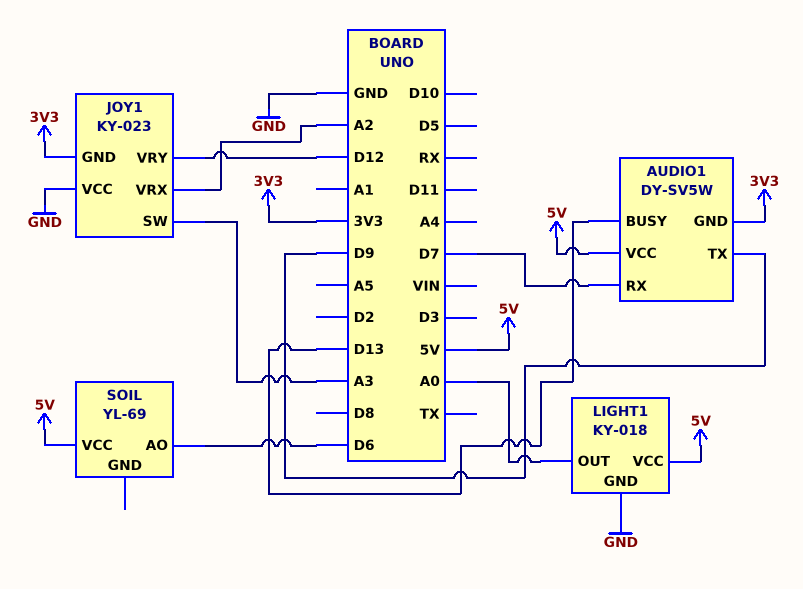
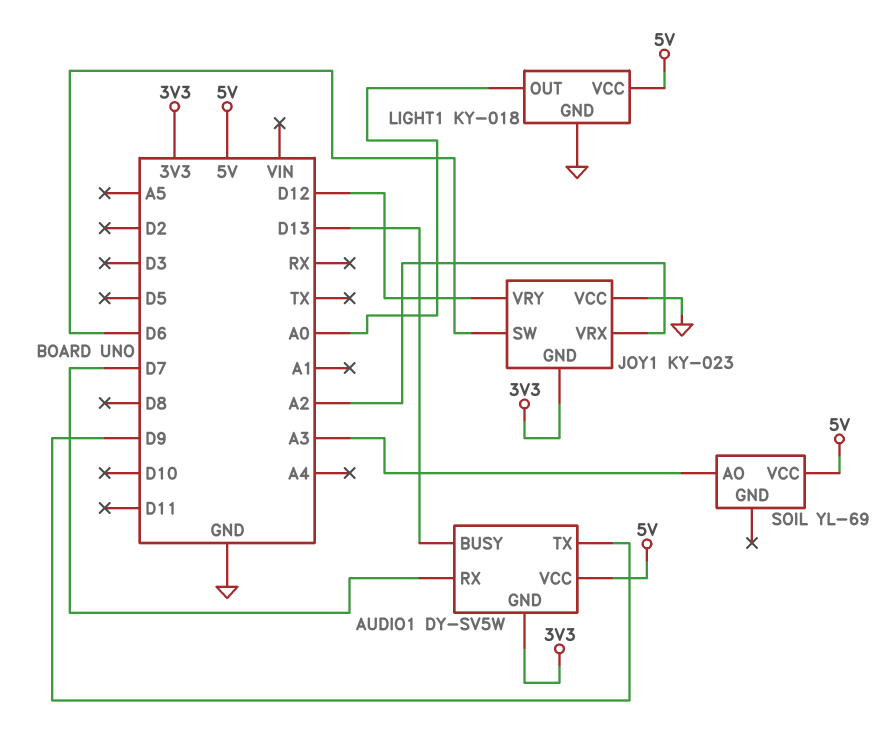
JOY1 pin SW: A3 -> D6
SOIL pin AO: D6 -> A3

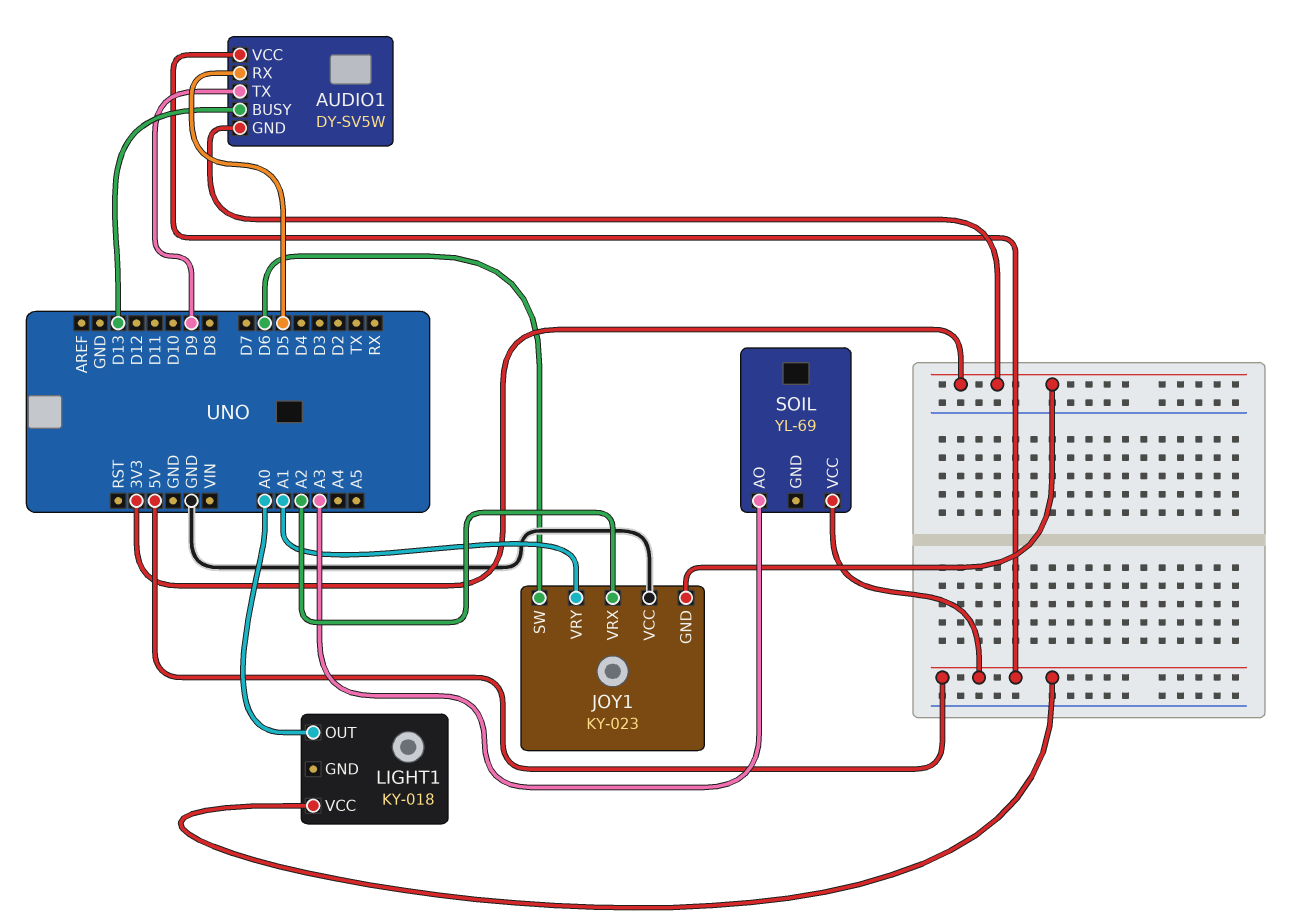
AUDIO1 pin RX: D7 -> D5
JOY1 pin VRY: D12 -> A1
LIGHT1 pin GND: GND -> none

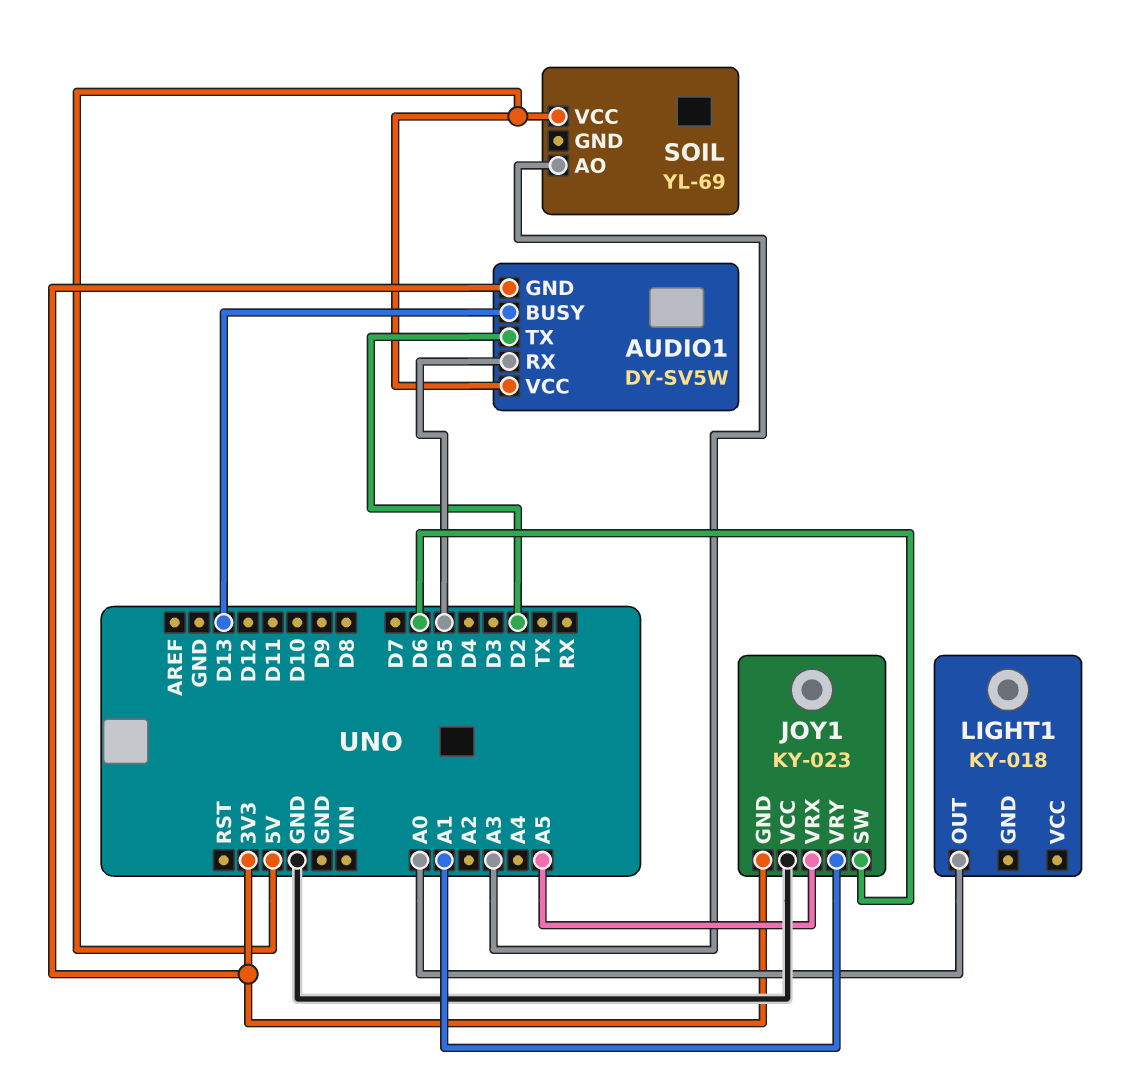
AUDIO1 pin TX: D9 -> D2
JOY1 pin VRX: A2 -> A5
LIGHT1 pin VCC: 5V -> none

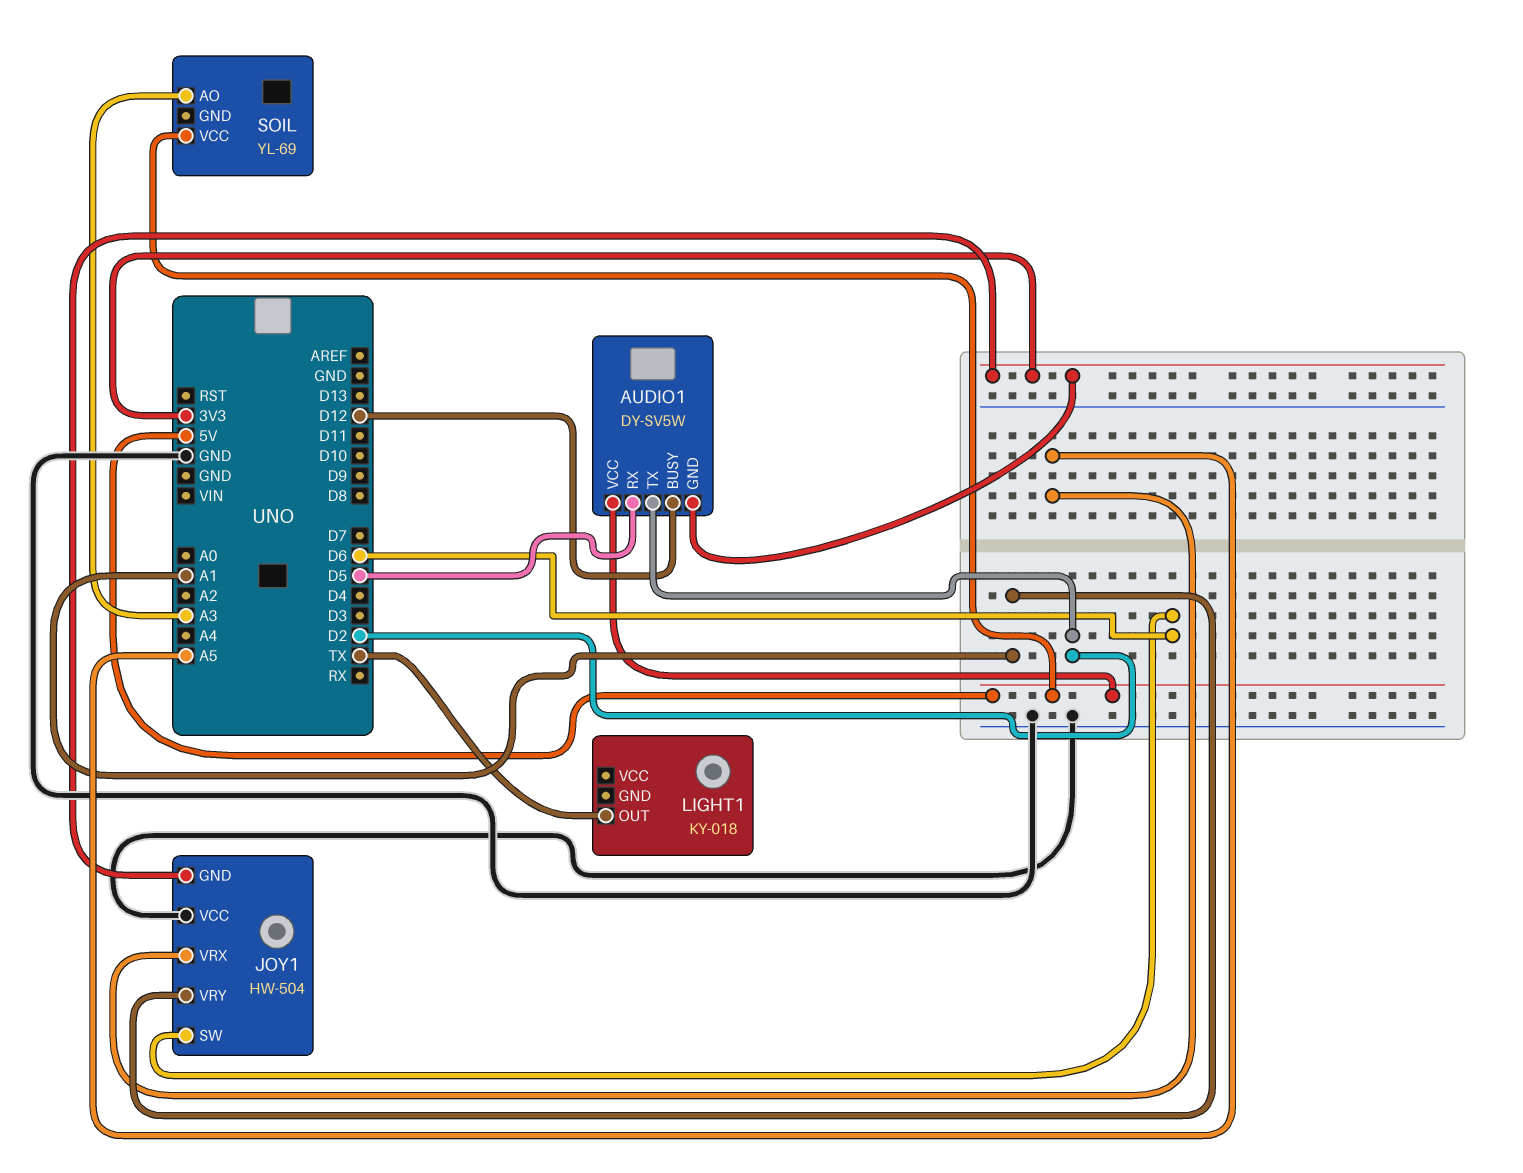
AUDIO1 pin BUSY: D13 -> D12
JOY1: KY-023 -> HW-504
LIGHT1 pin OUT: A0 -> TX

